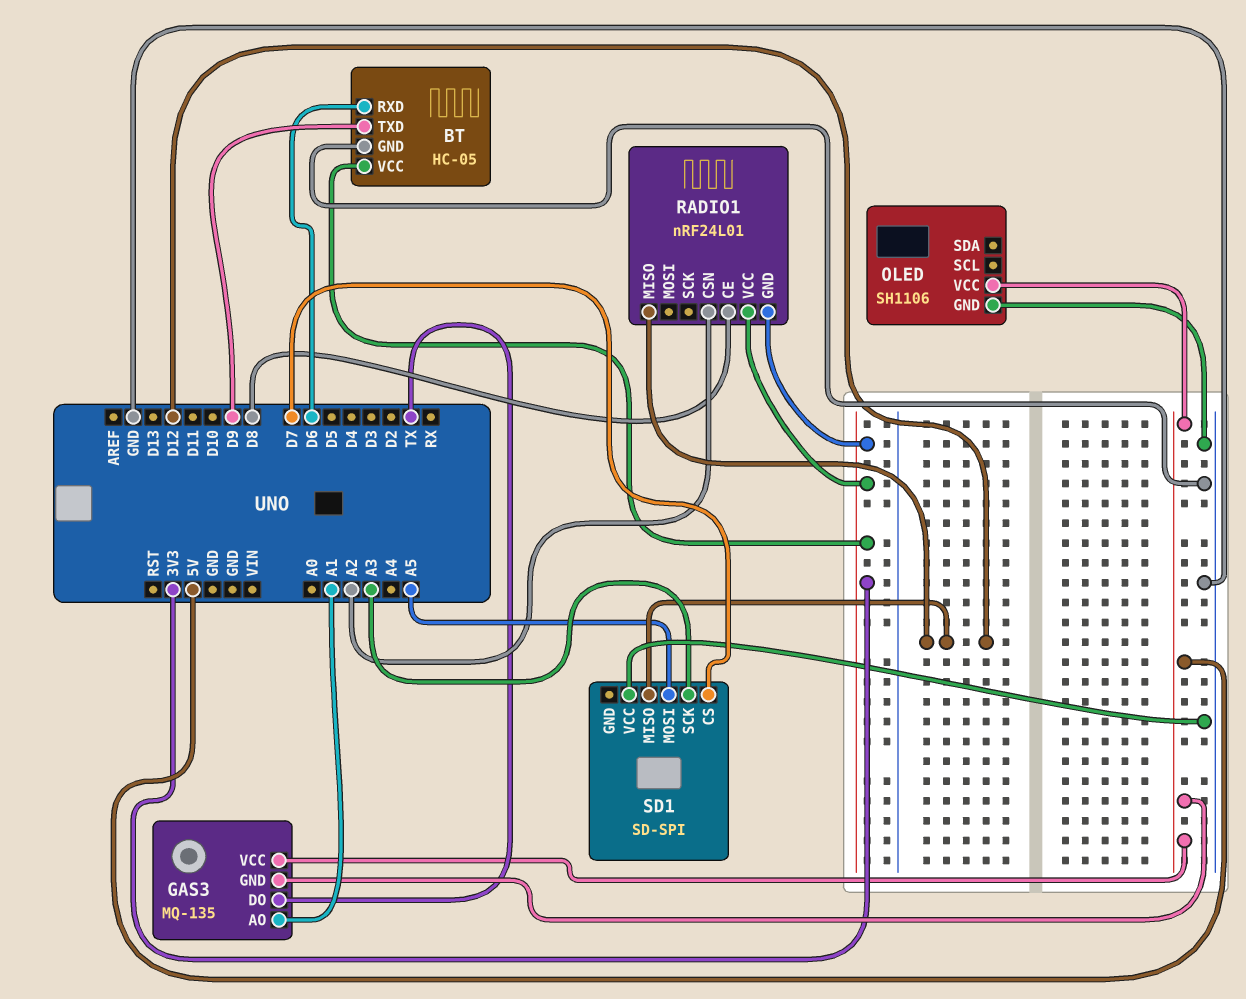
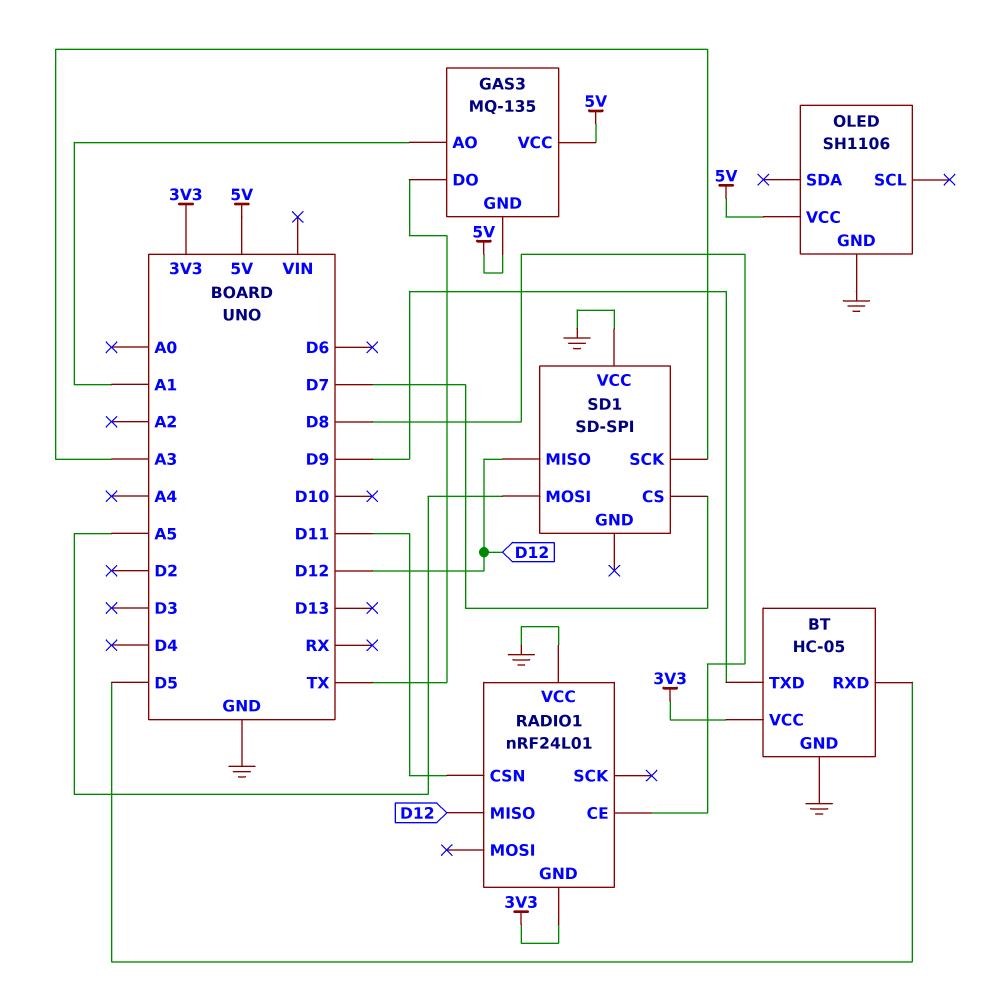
BT pin RXD: D6 -> D5
RADIO1 pin CSN: A2 -> D11
RADIO1 pin VCC: 3V3 -> GND

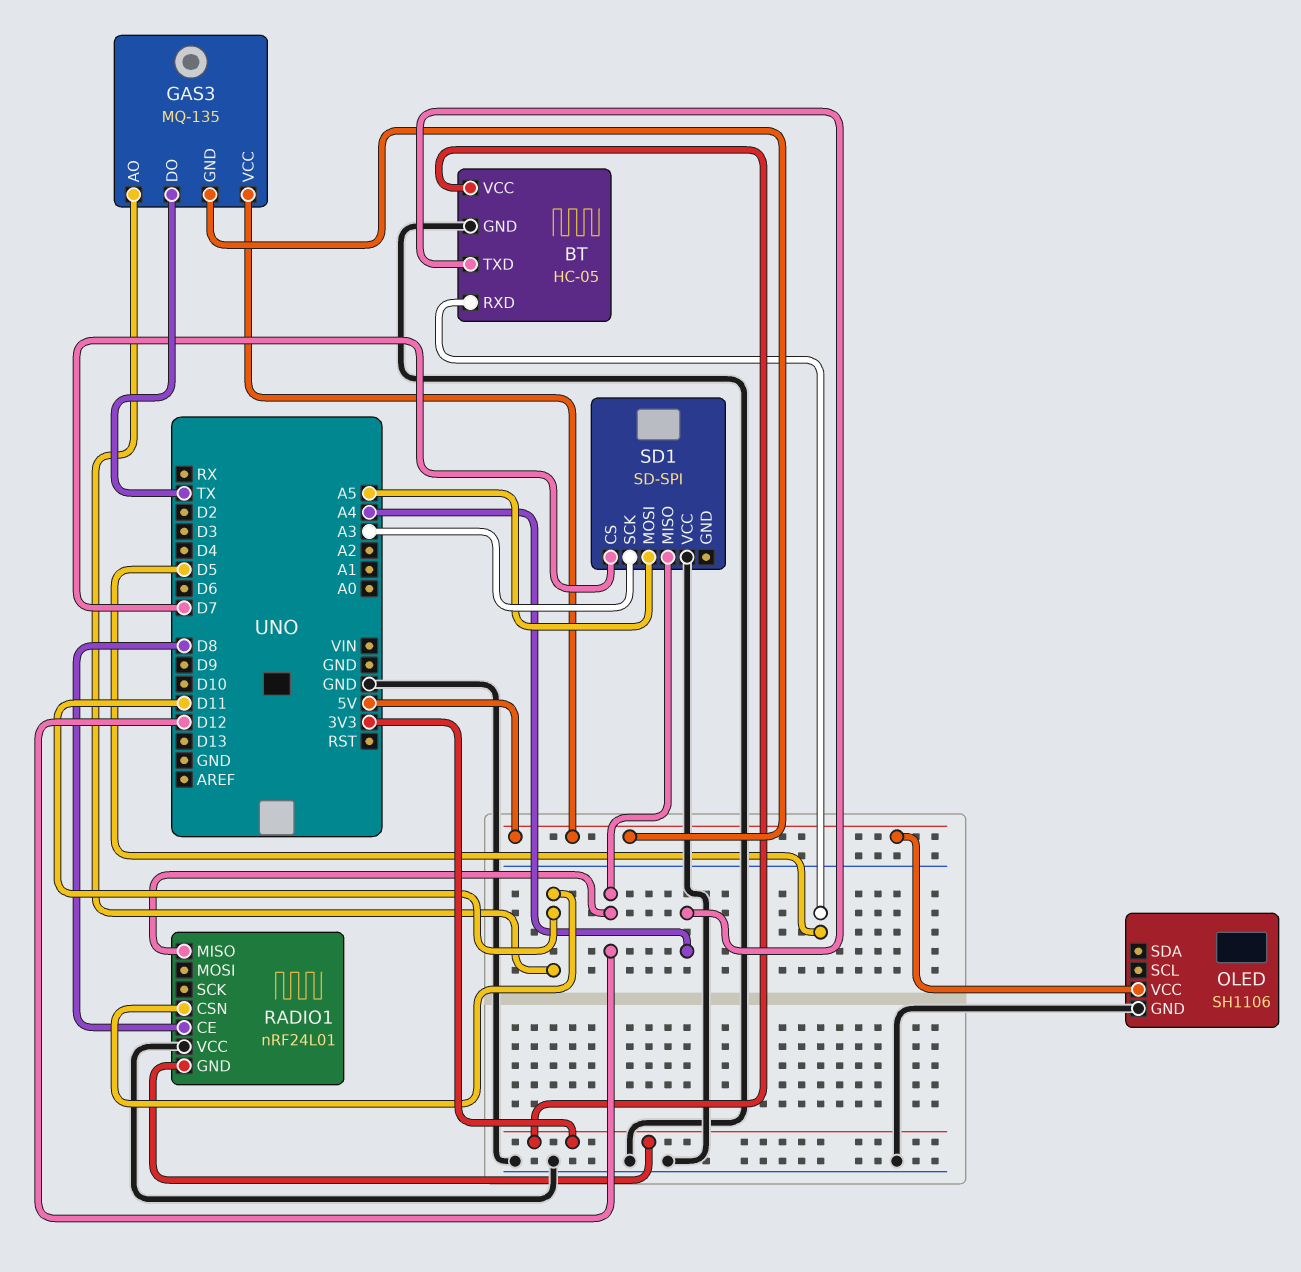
BT pin TXD: D9 -> A4
GAS3 pin AO: A1 -> D11

